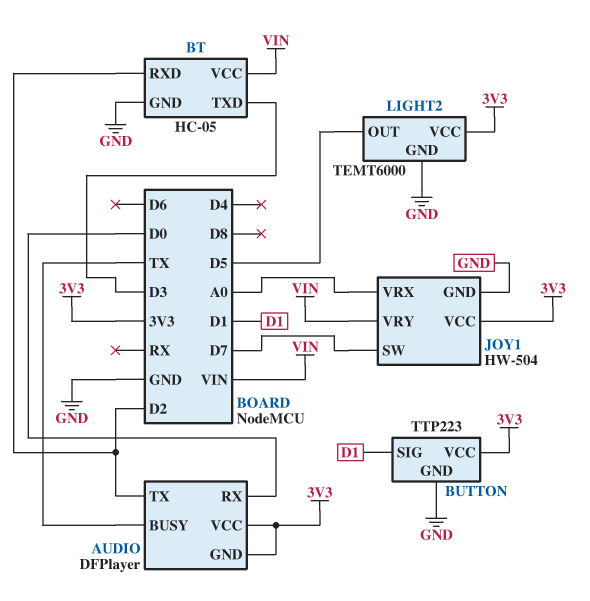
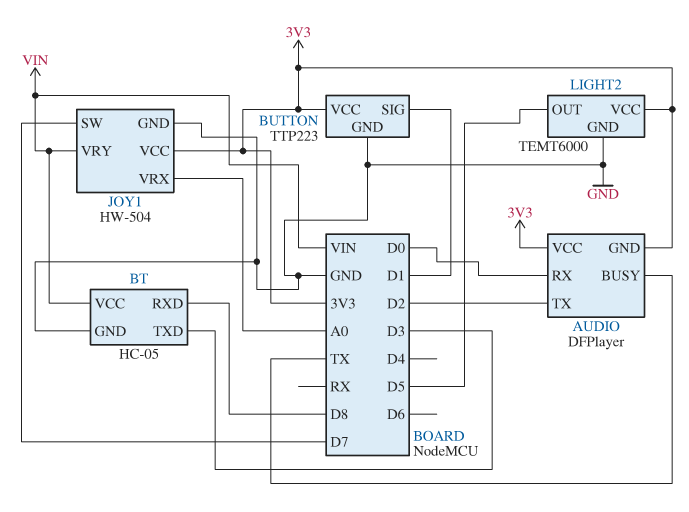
BT pin RXD: D2 -> D8

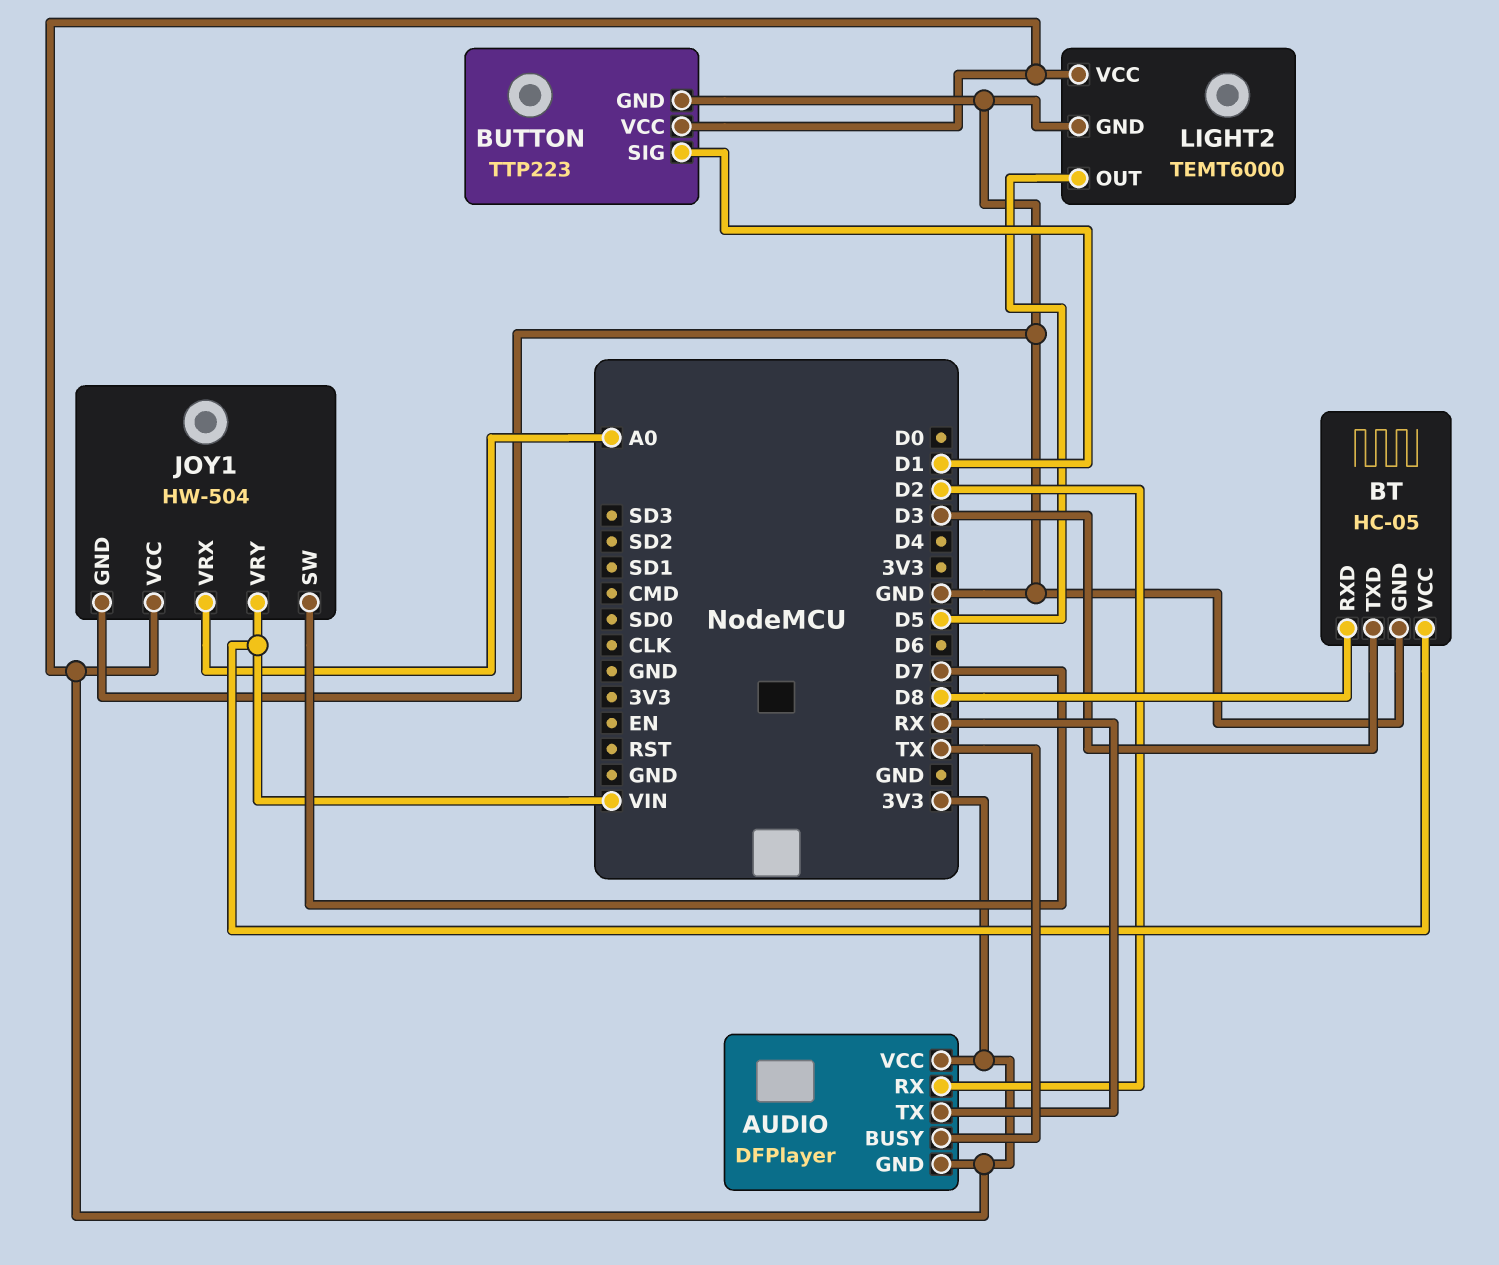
AUDIO pin RX: D0 -> D2
AUDIO pin TX: D2 -> RX

